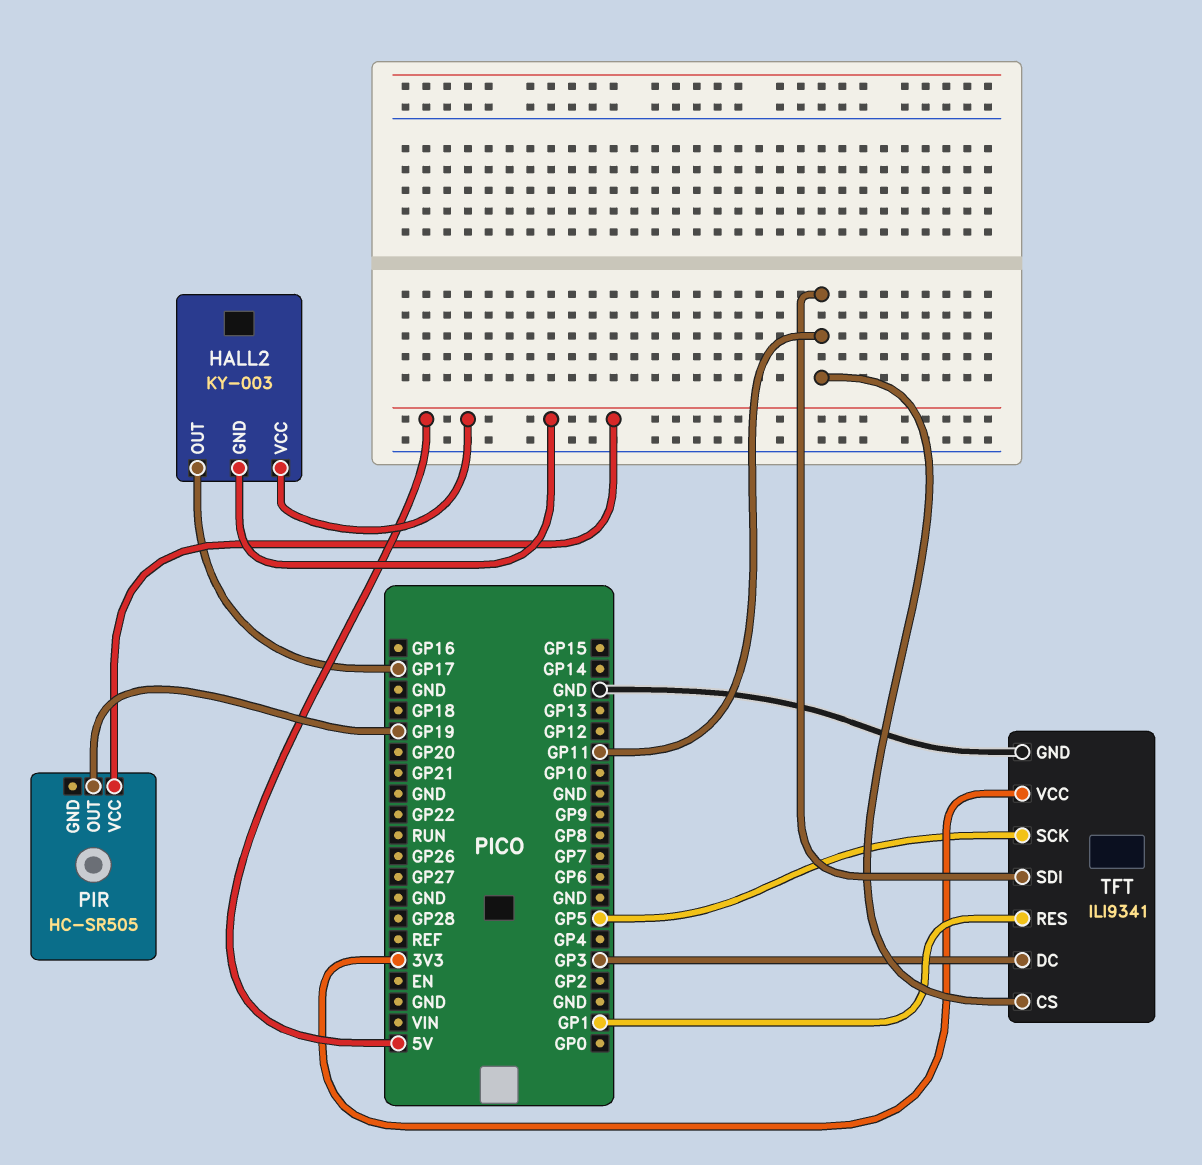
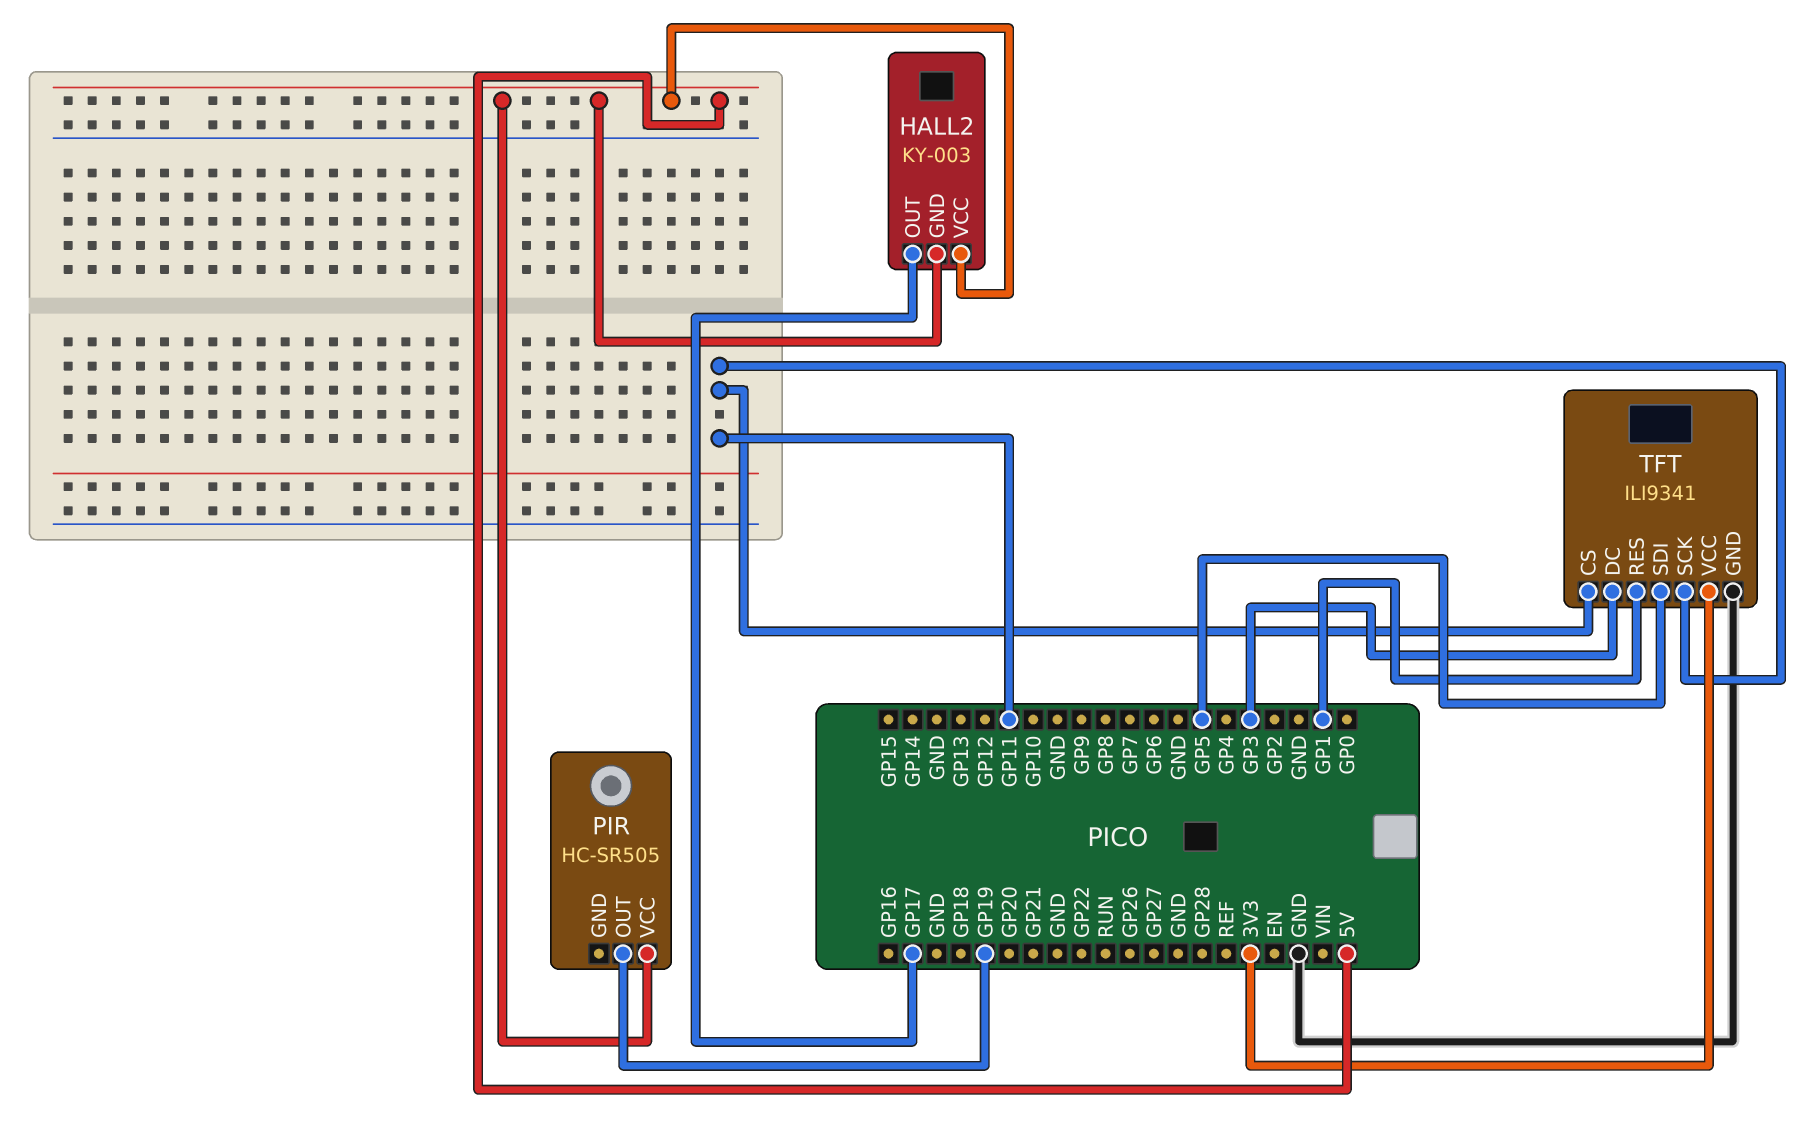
TFT pin SCK: GP5 -> GP11
TFT pin SDI: GP11 -> GP5

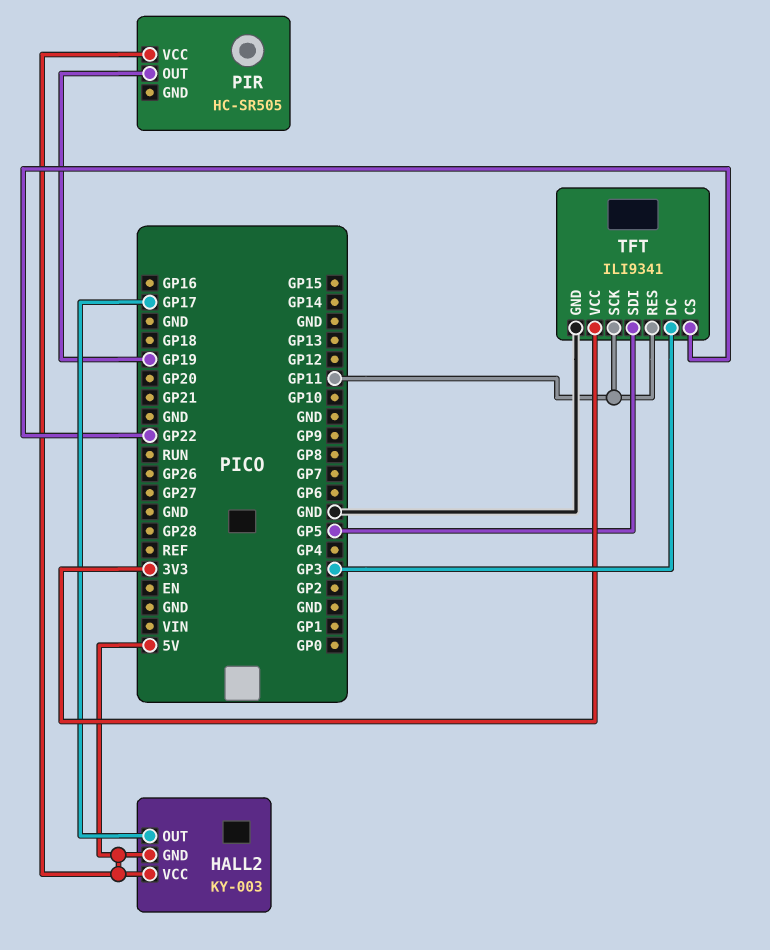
TFT pin CS: GP11 -> GP22
TFT pin RES: GP1 -> GP11

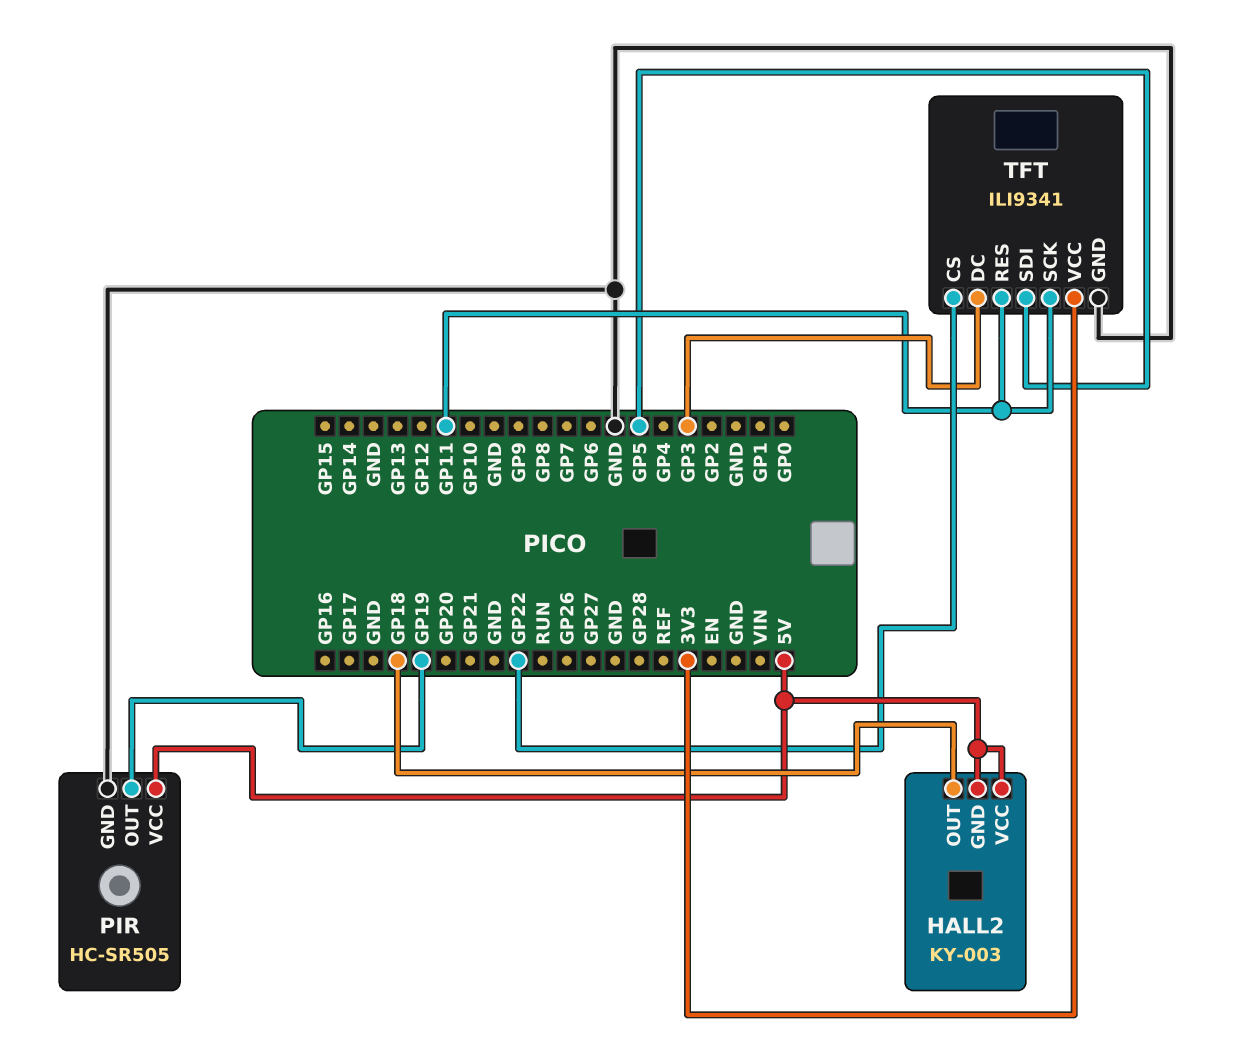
HALL2 pin OUT: GP17 -> GP18
PIR pin GND: none -> GND

